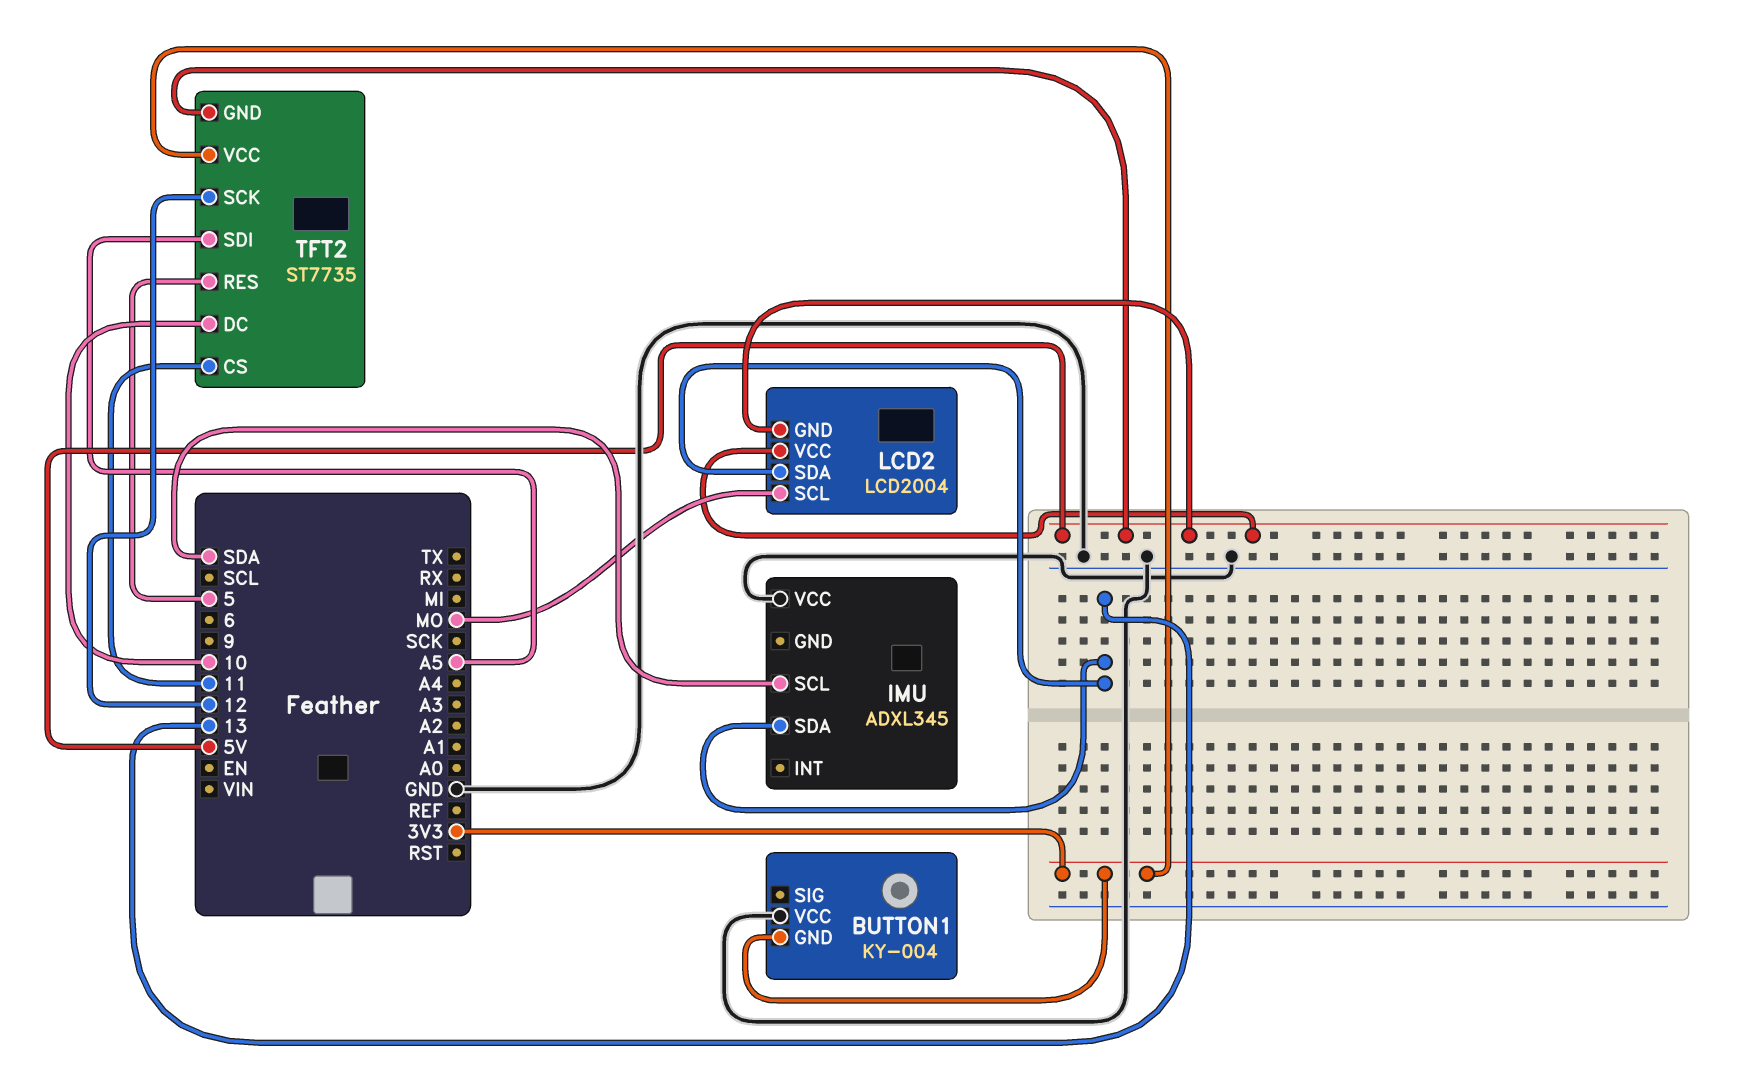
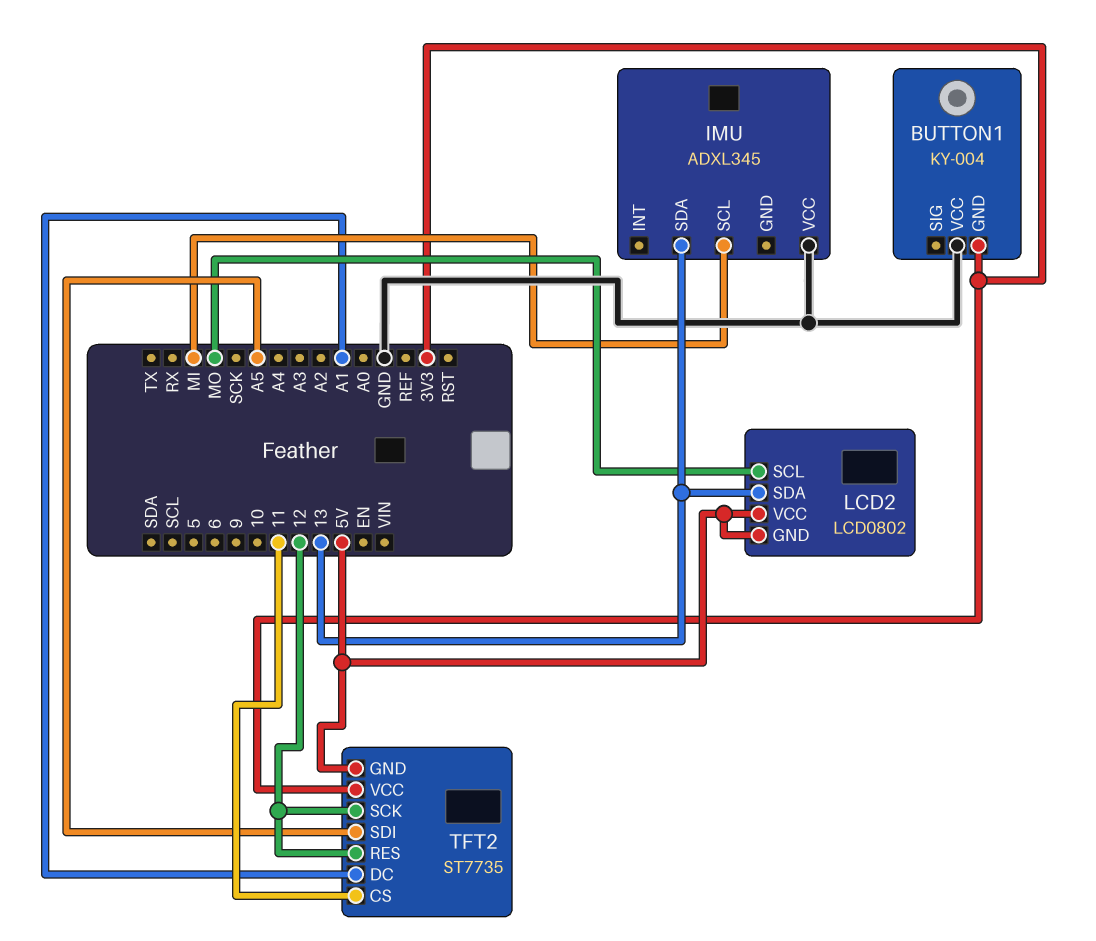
IMU pin SCL: SDA -> MI
LCD2: LCD2004 -> LCD0802
TFT2 pin DC: 10 -> A1
TFT2 pin RES: 5 -> 12

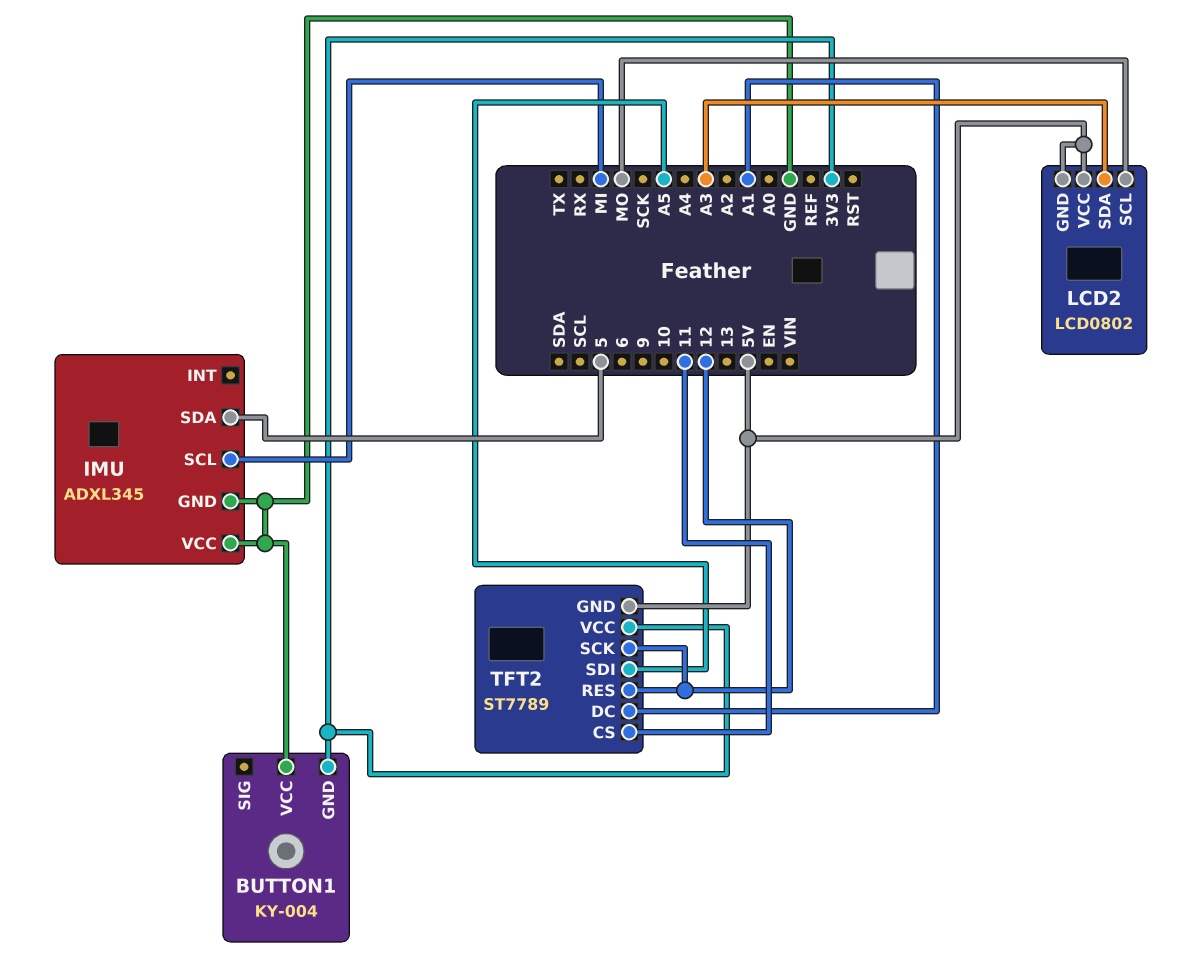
IMU pin GND: none -> GND
IMU pin SDA: 13 -> 5
LCD2 pin SDA: 13 -> A3
TFT2: ST7735 -> ST7789

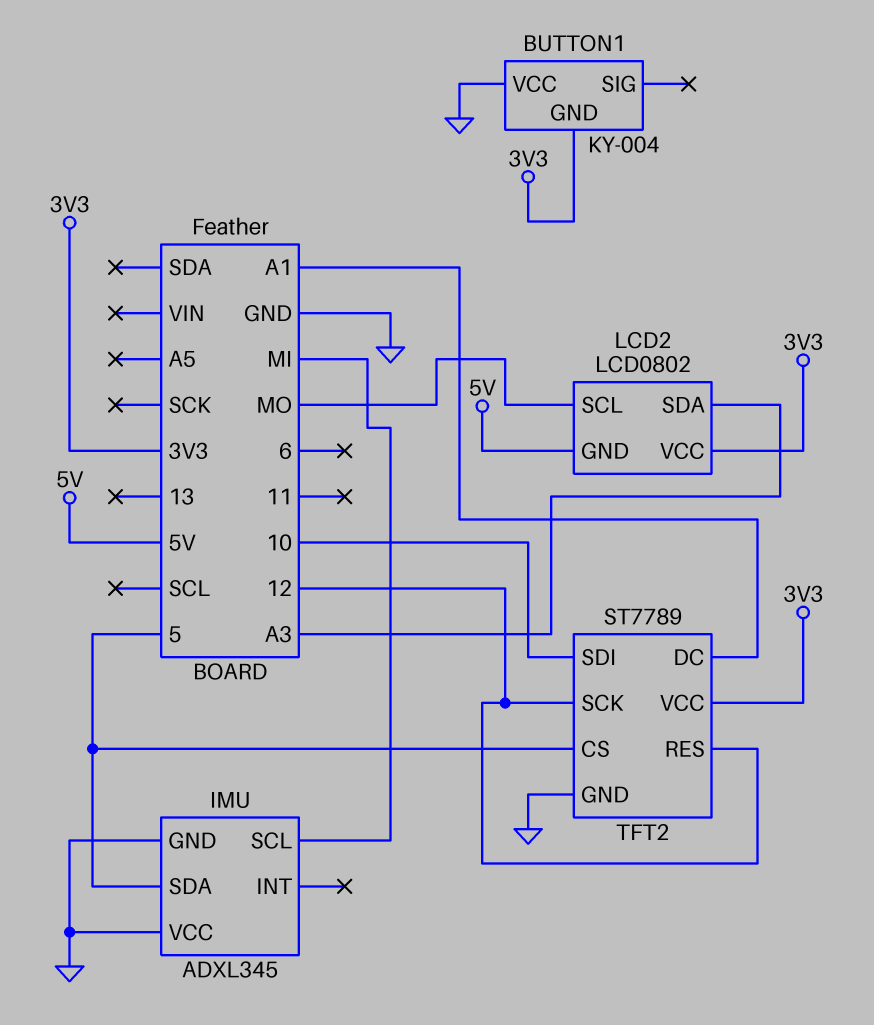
LCD2 pin VCC: 5V -> 3V3
TFT2 pin CS: 11 -> 5
TFT2 pin GND: 5V -> GND
TFT2 pin SDI: A5 -> 10

